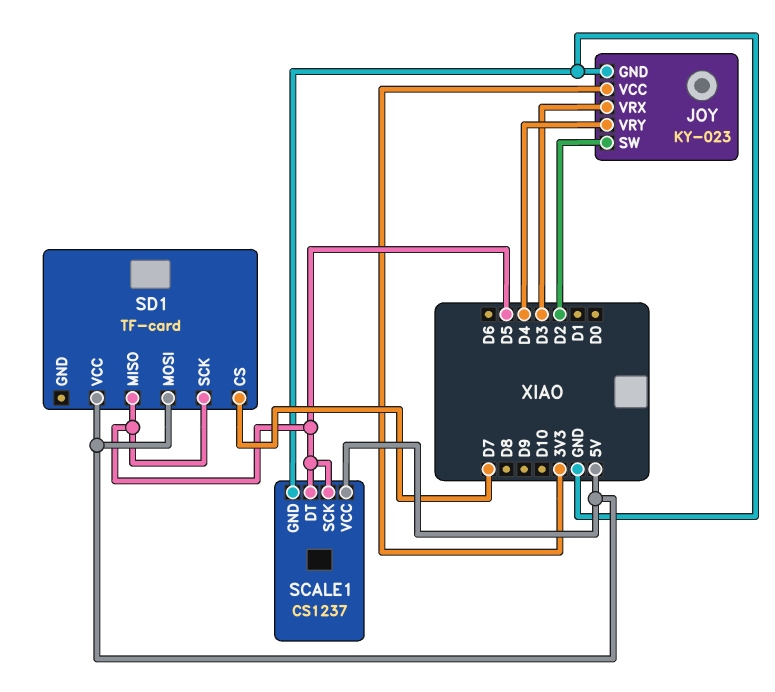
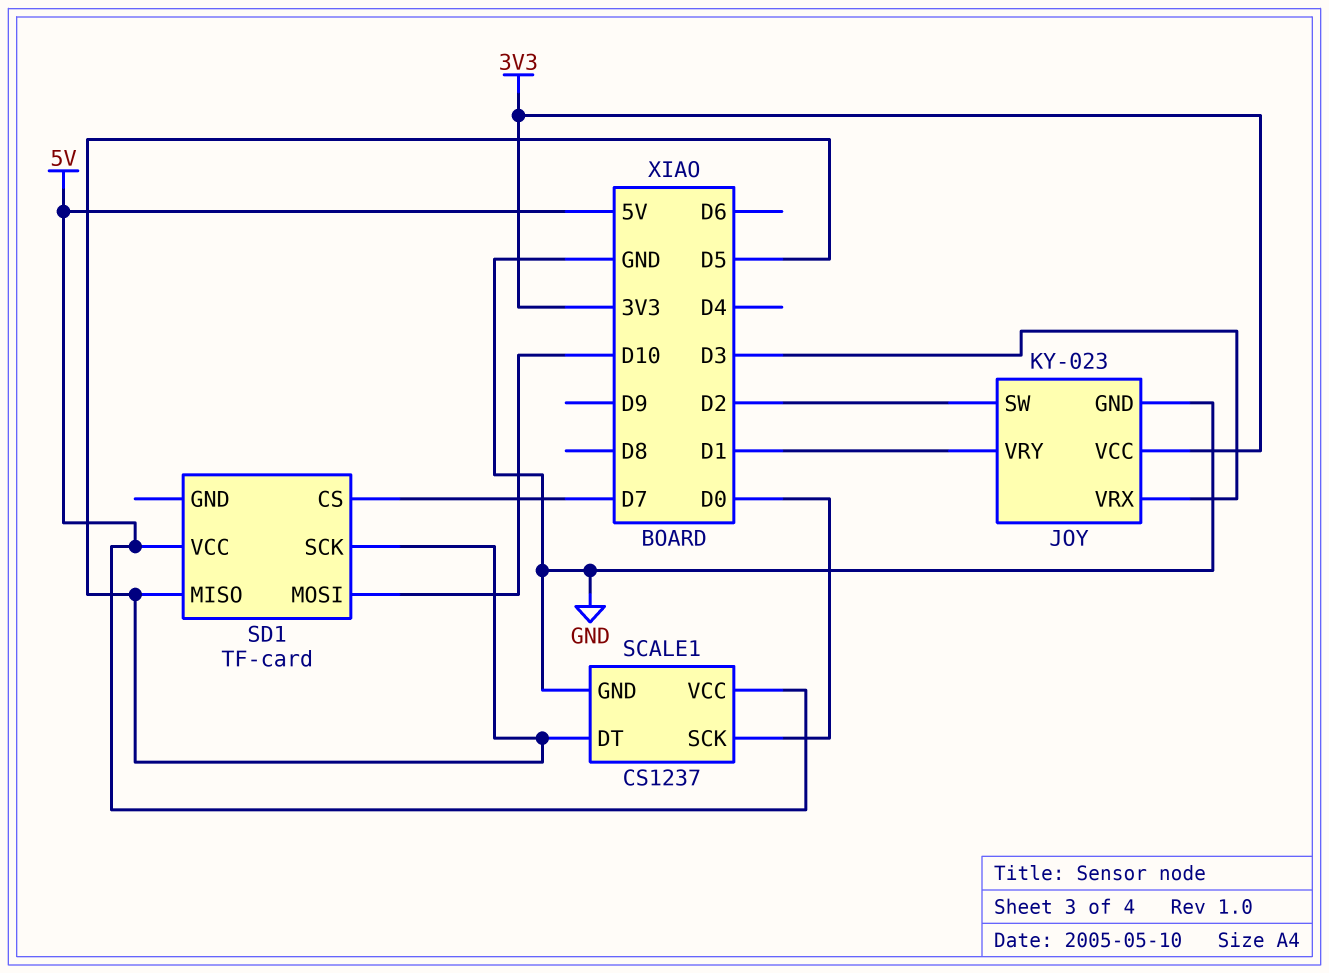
JOY pin VRY: D4 -> D1
SCALE1 pin SCK: D5 -> D0
SD1 pin MOSI: 5V -> D10

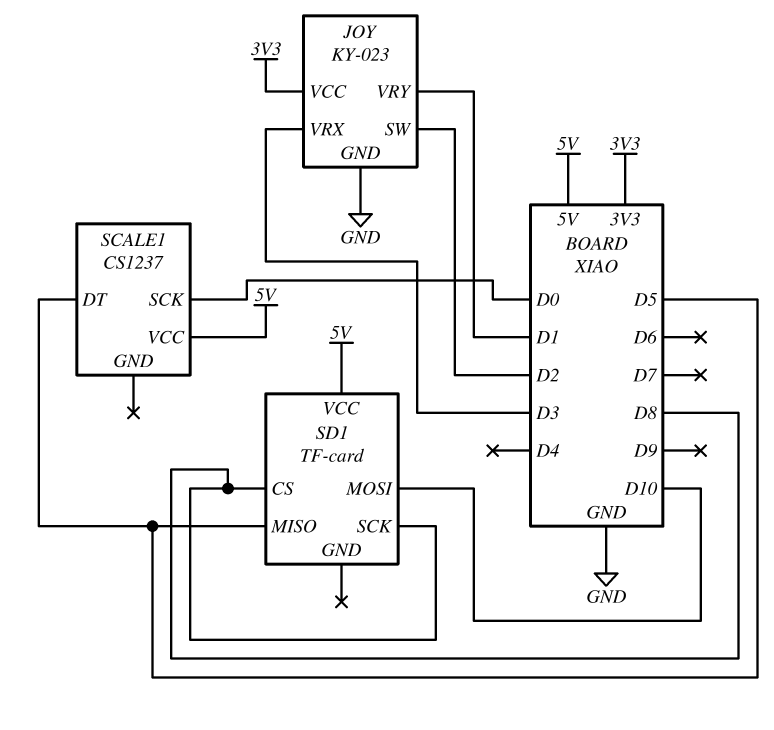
SCALE1 pin GND: GND -> none
SD1 pin CS: D7 -> D8
SD1 pin SCK: D5 -> D8

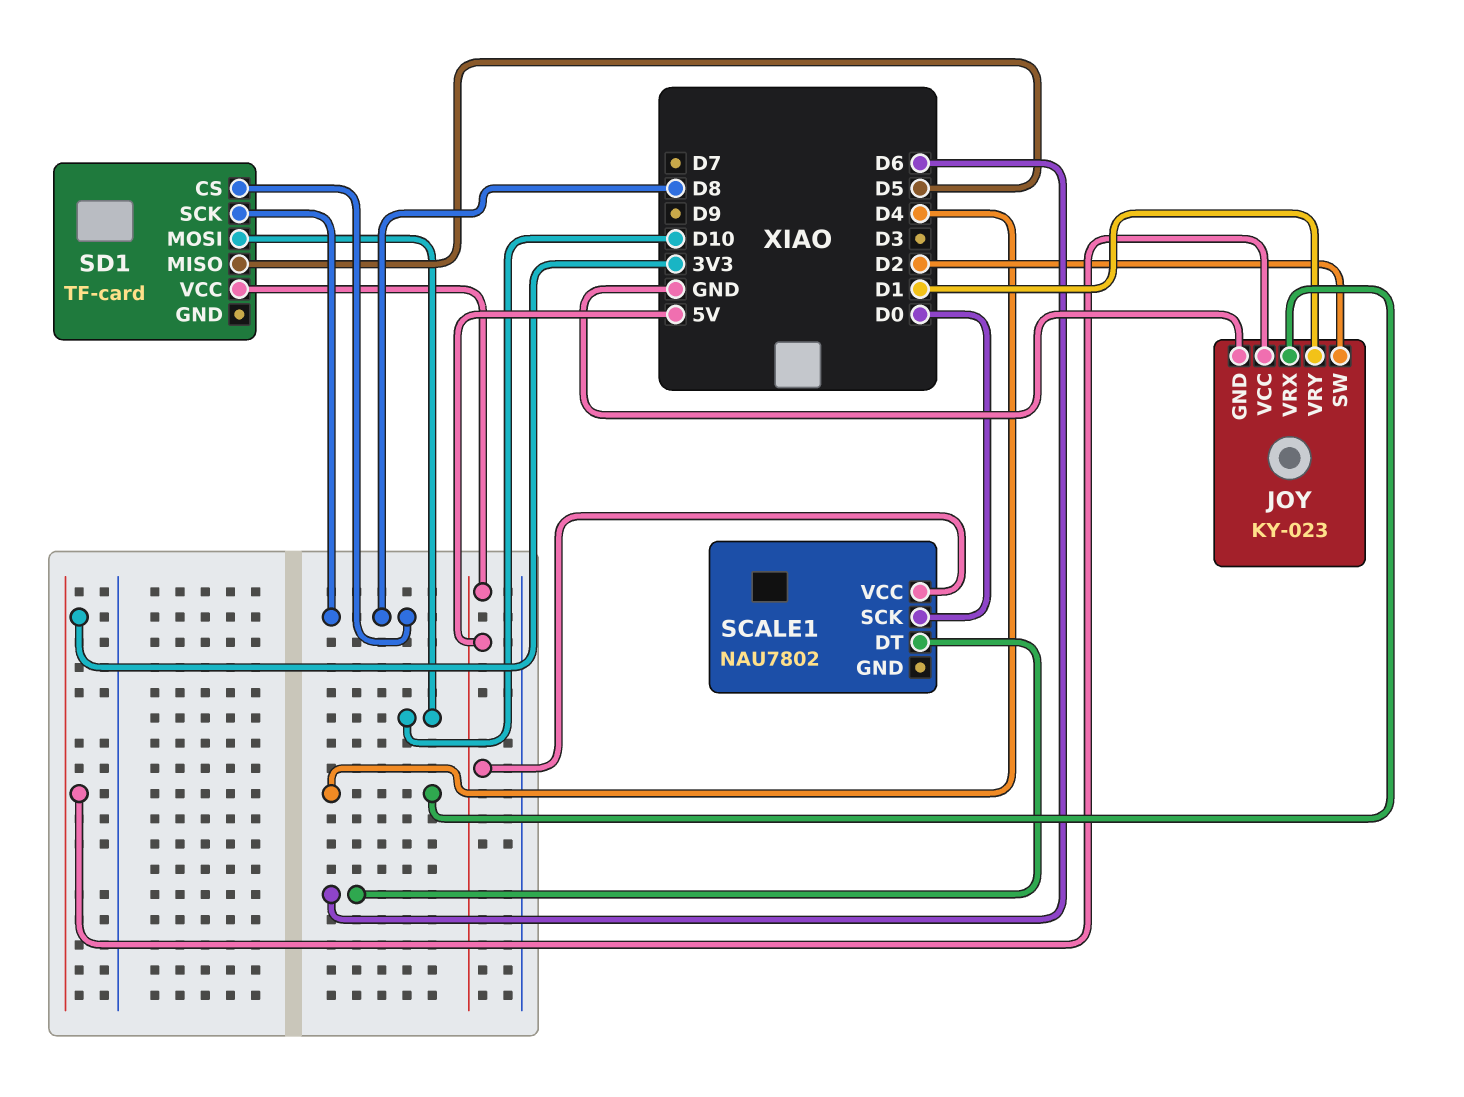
JOY pin VRX: D3 -> D4
SCALE1: CS1237 -> NAU7802
SCALE1 pin DT: D5 -> D6

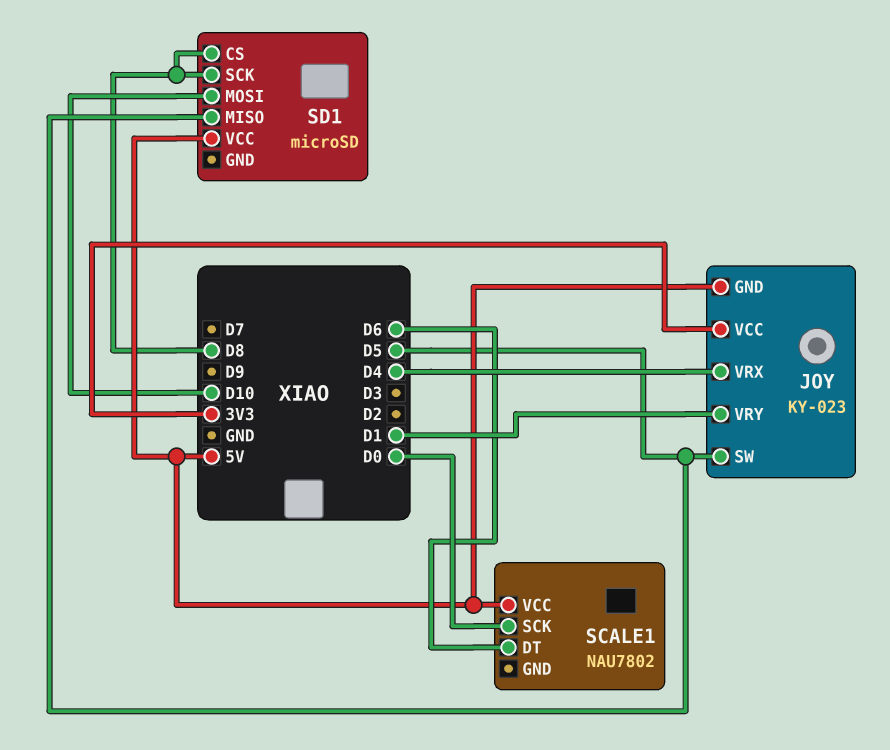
JOY pin GND: GND -> 5V
JOY pin SW: D2 -> D5
SD1: TF-card -> microSD

